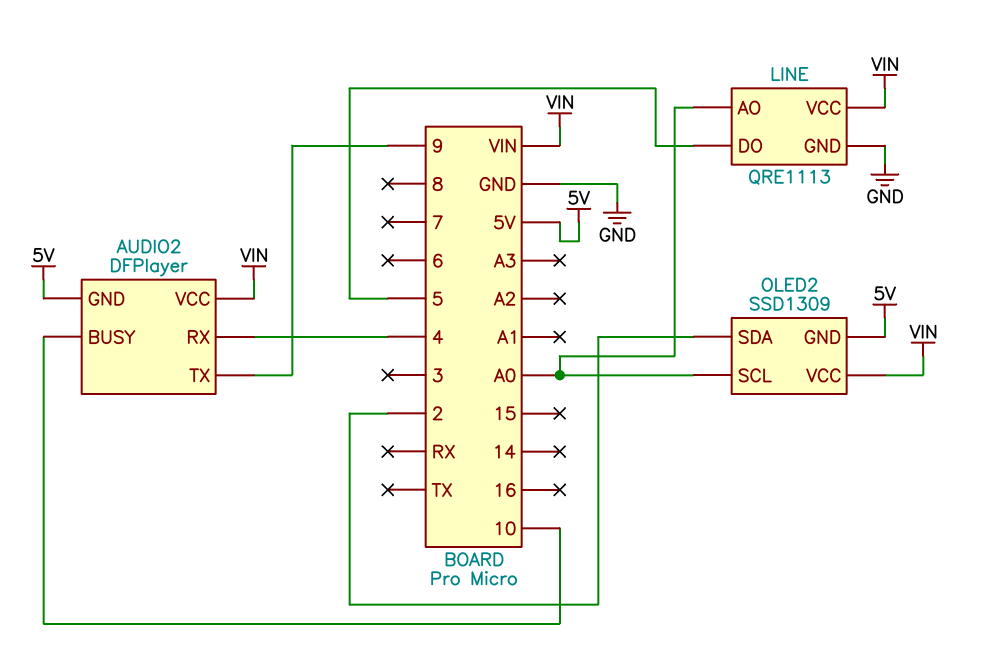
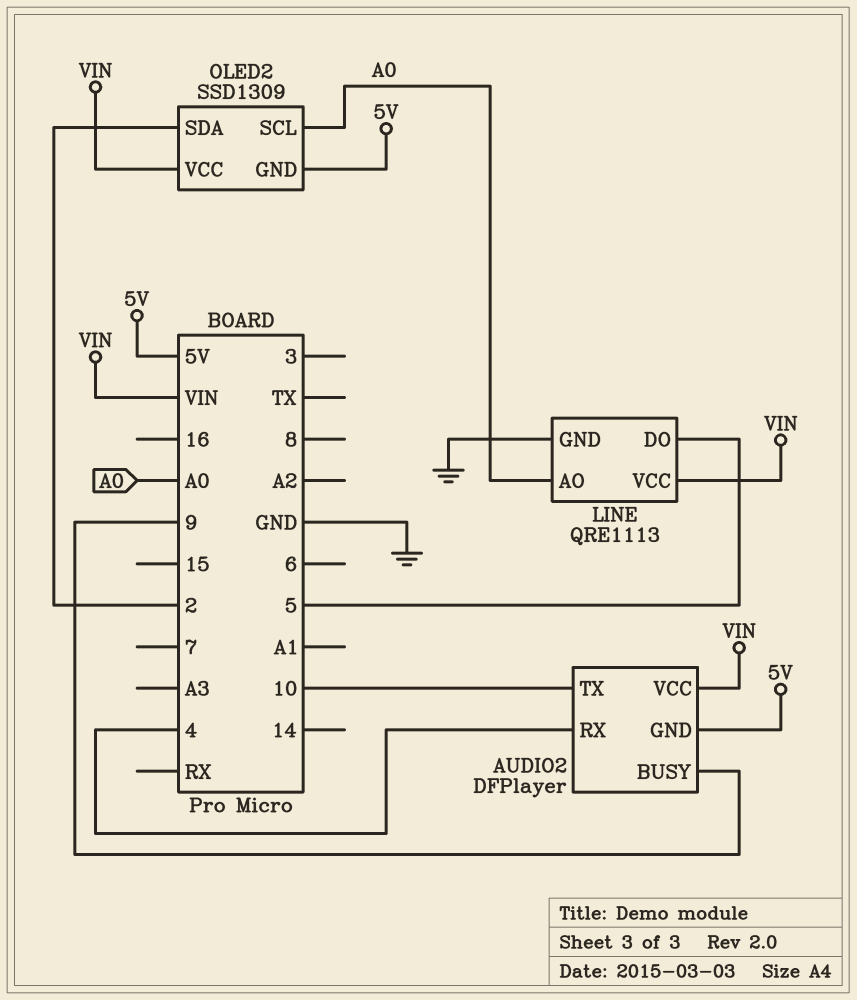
AUDIO2 pin BUSY: 10 -> 9
AUDIO2 pin TX: 9 -> 10

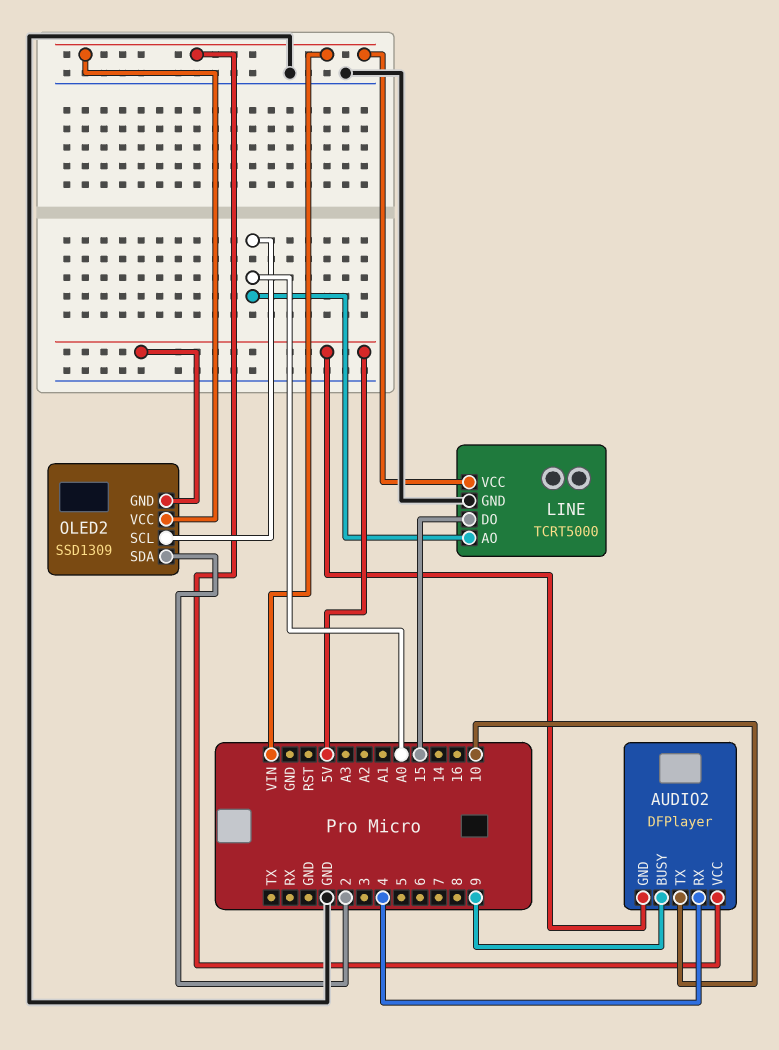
LINE: QRE1113 -> TCRT5000
LINE pin DO: 5 -> 15

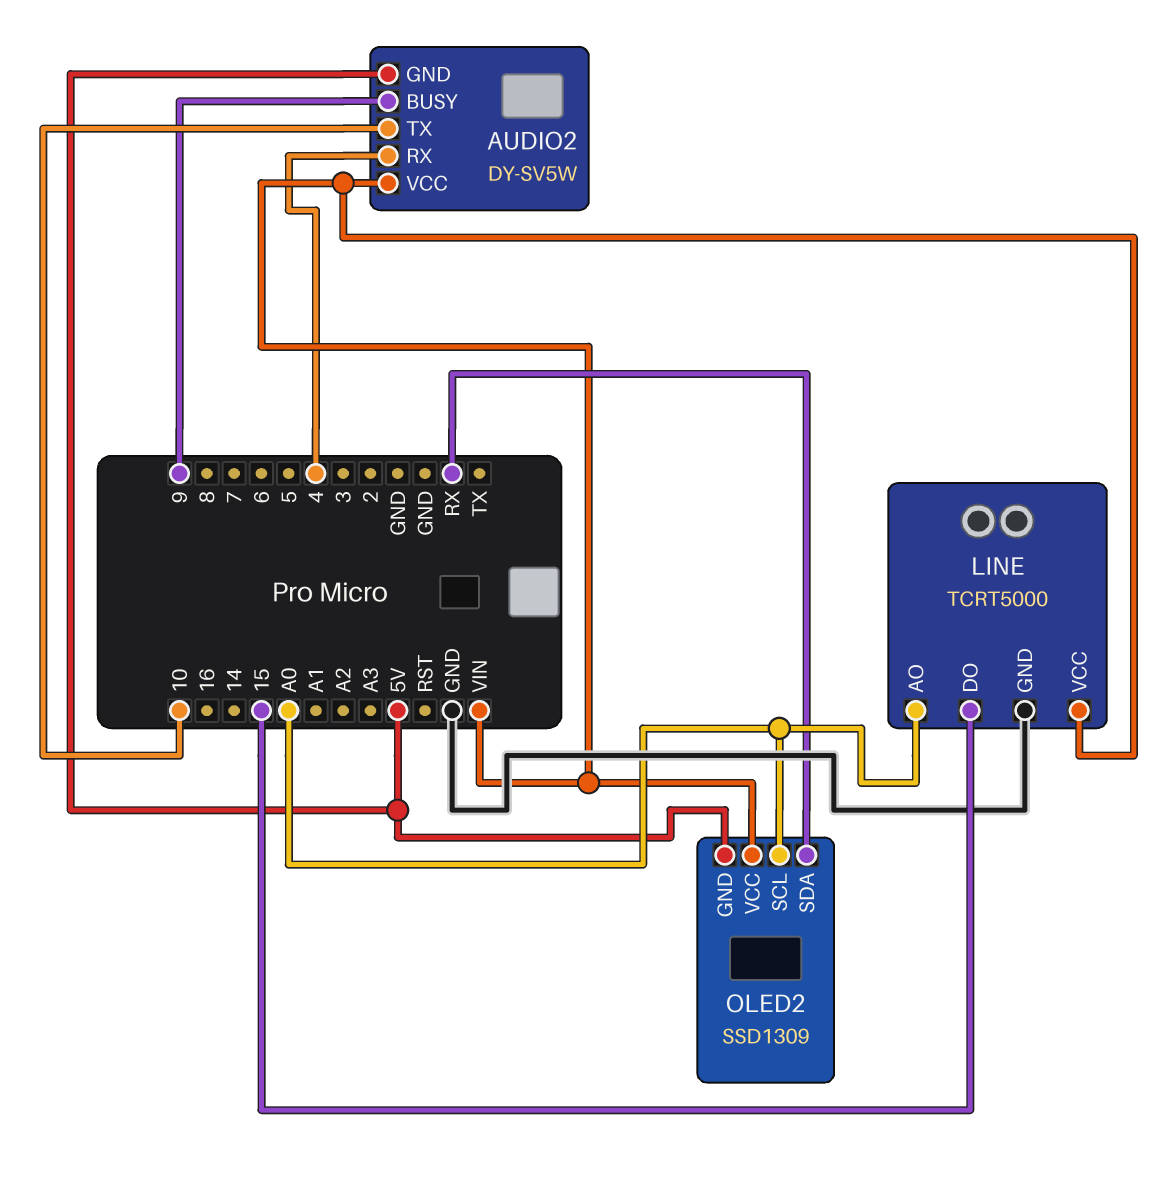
AUDIO2: DFPlayer -> DY-SV5W
OLED2 pin SDA: 2 -> RX

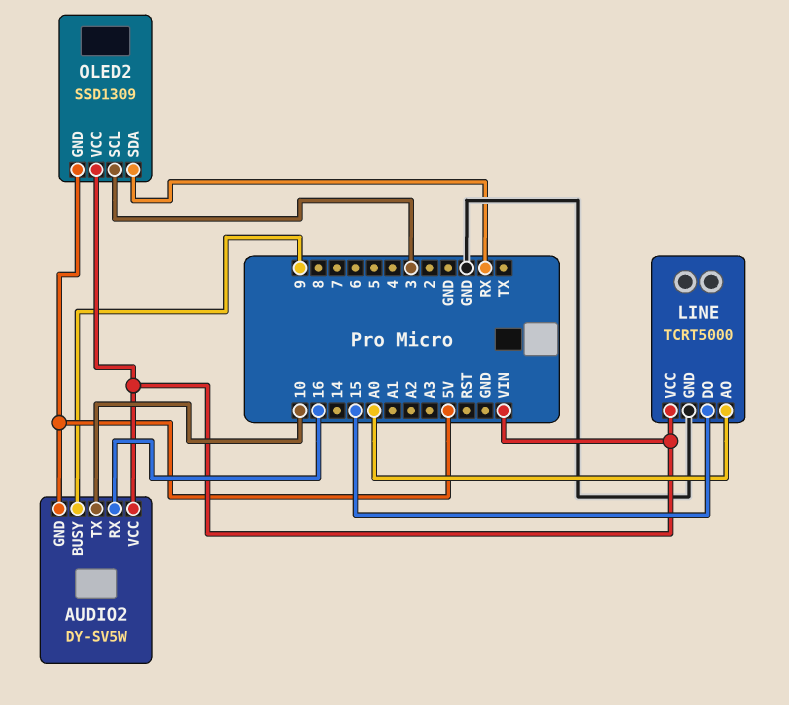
AUDIO2 pin RX: 4 -> 16
OLED2 pin SCL: A0 -> 3

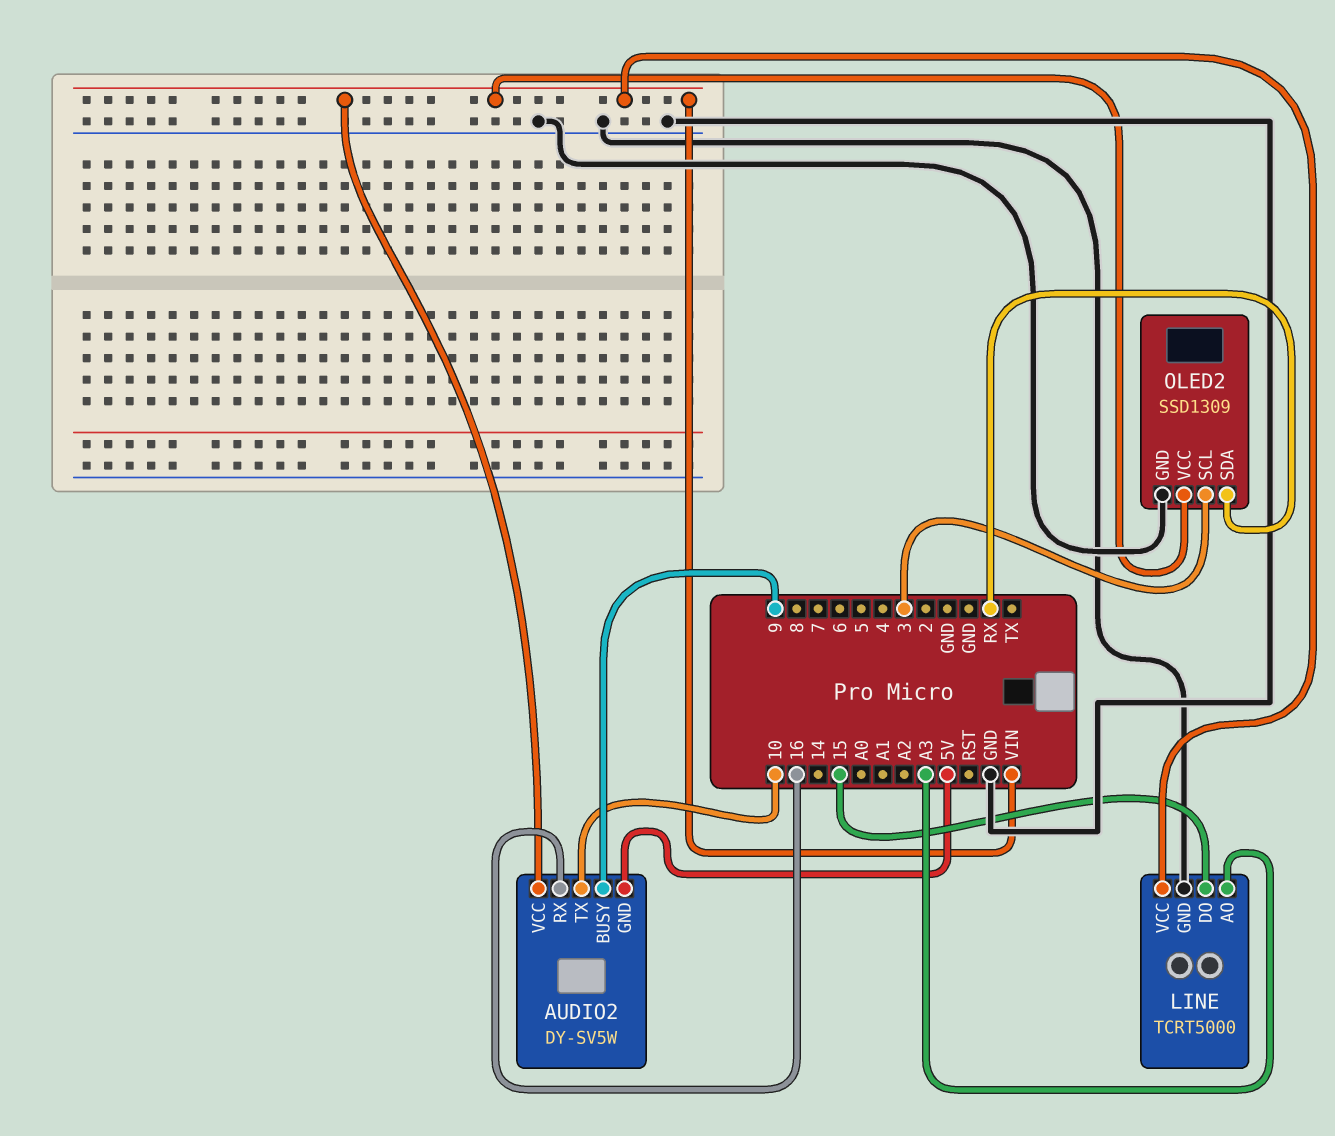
LINE pin AO: A0 -> A3
OLED2 pin GND: 5V -> GND

